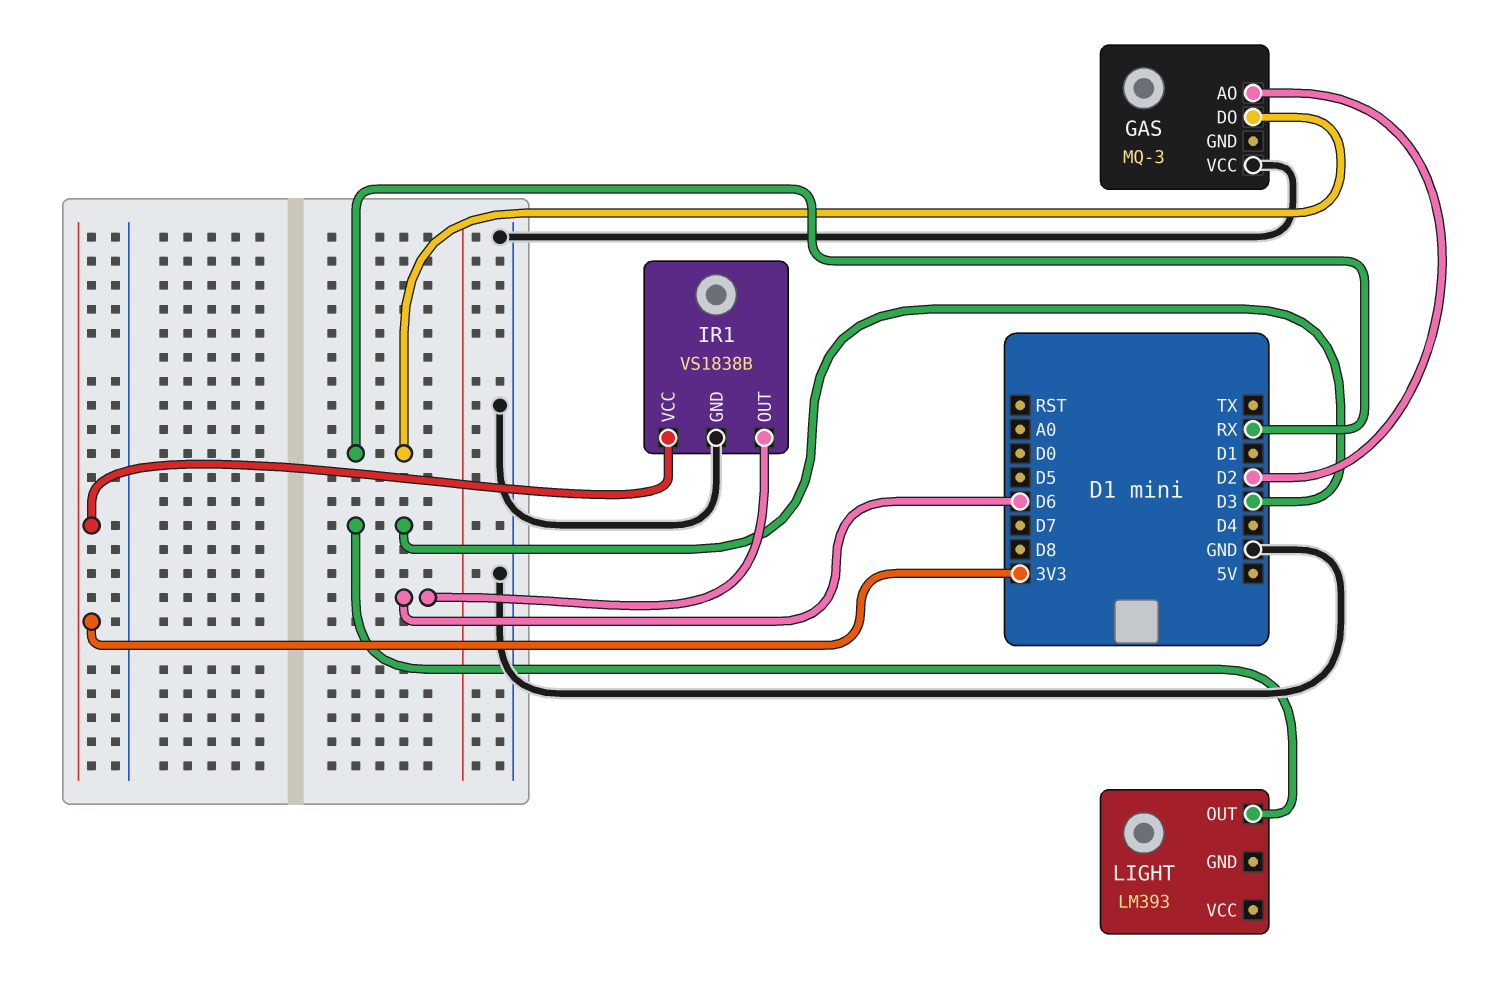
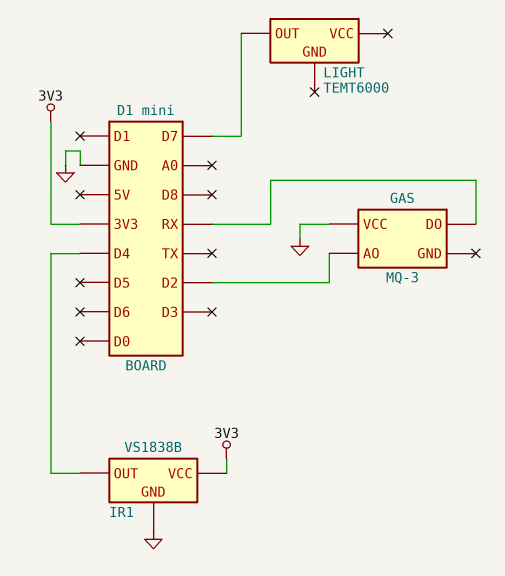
IR1 pin OUT: D6 -> D4
LIGHT: LM393 -> TEMT6000
LIGHT pin OUT: D3 -> D7

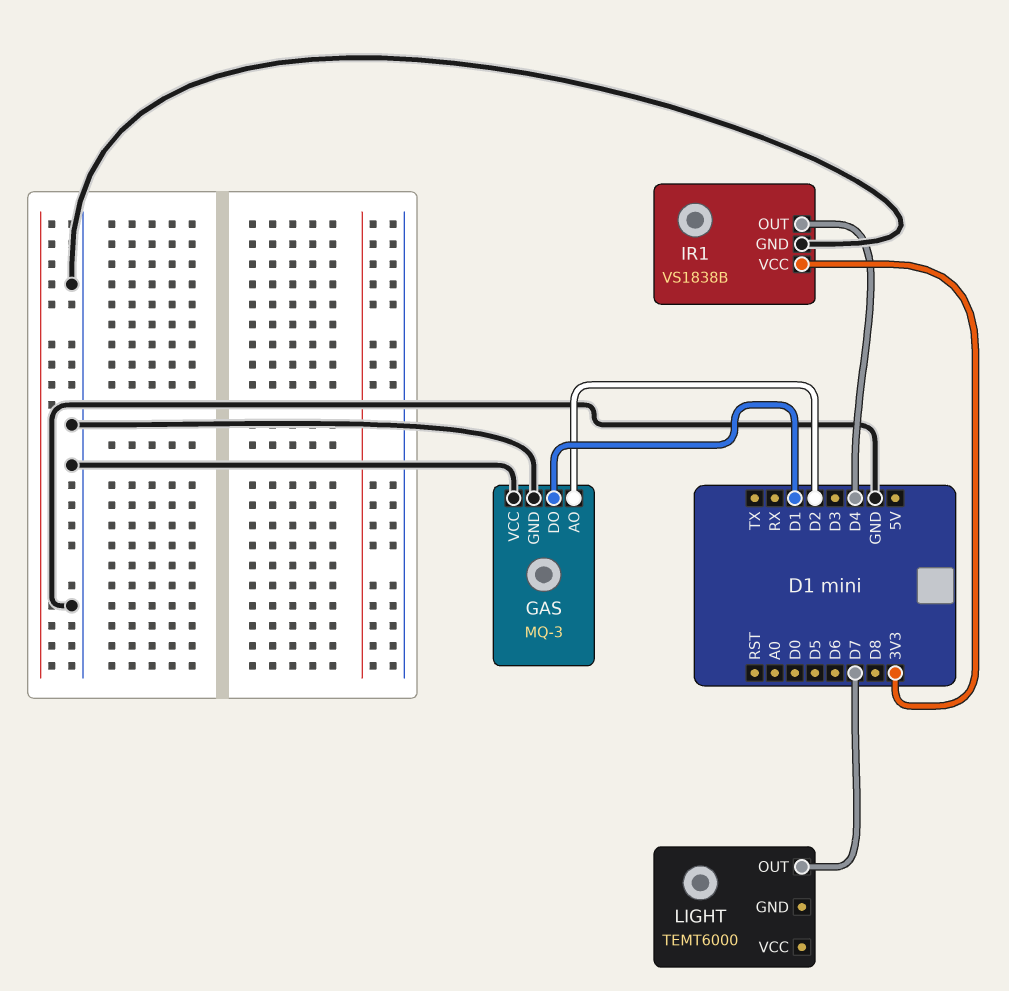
GAS pin DO: RX -> D1
GAS pin GND: none -> GND

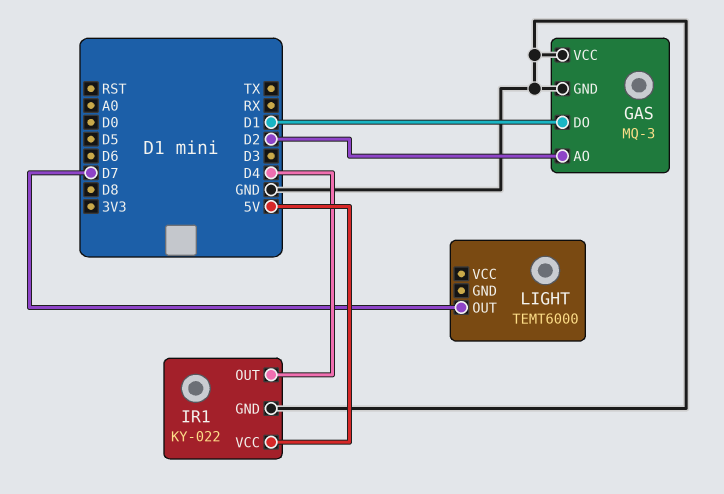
IR1: VS1838B -> KY-022
IR1 pin VCC: 3V3 -> 5V

